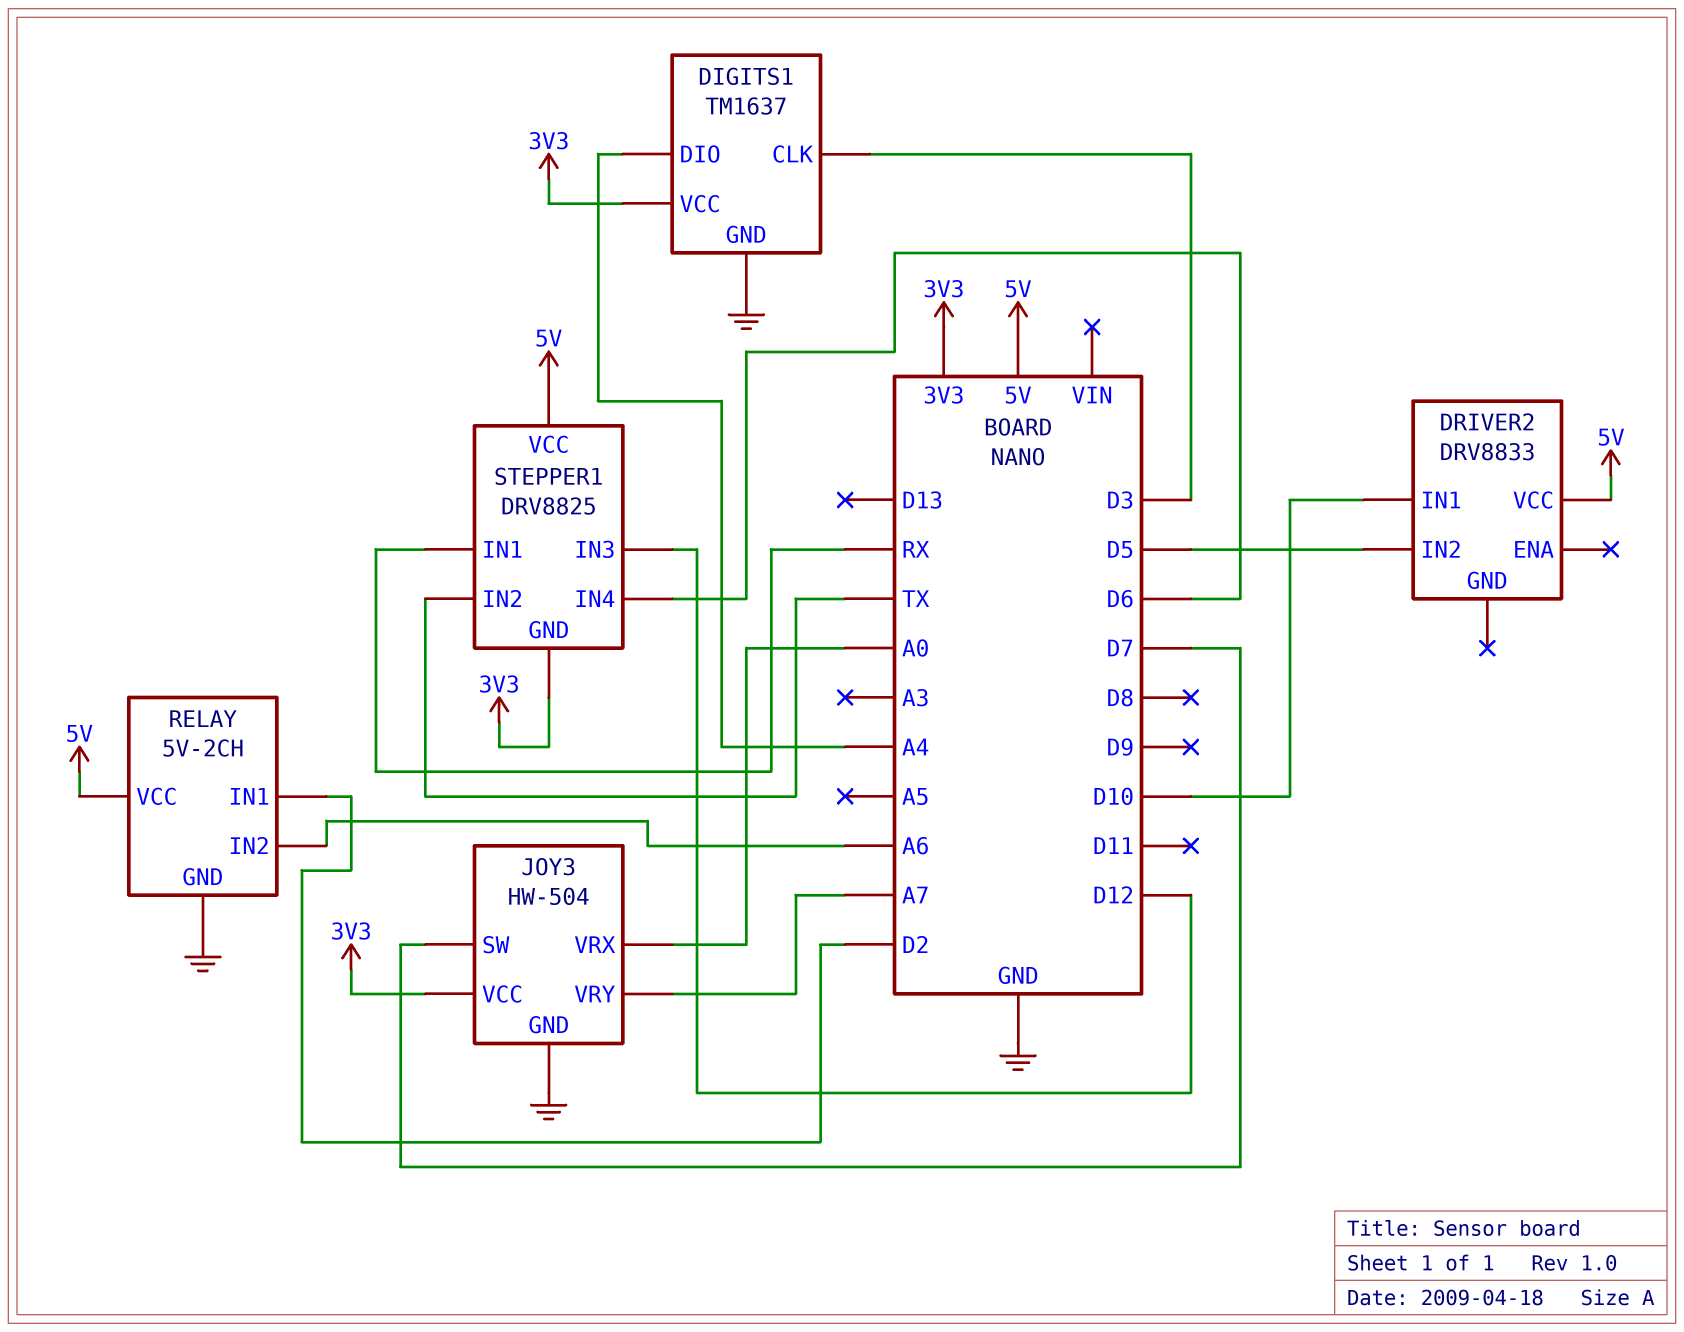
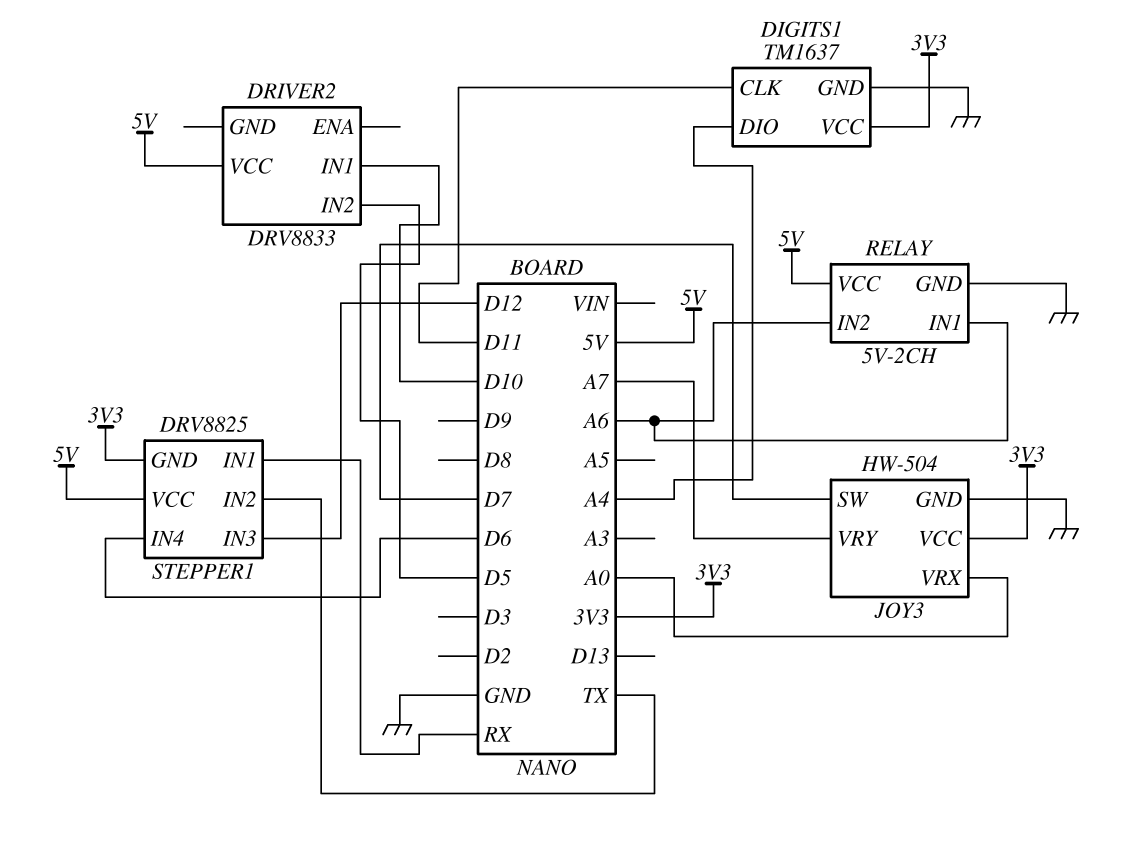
DIGITS1 pin CLK: D3 -> D11
RELAY pin IN1: D2 -> A6

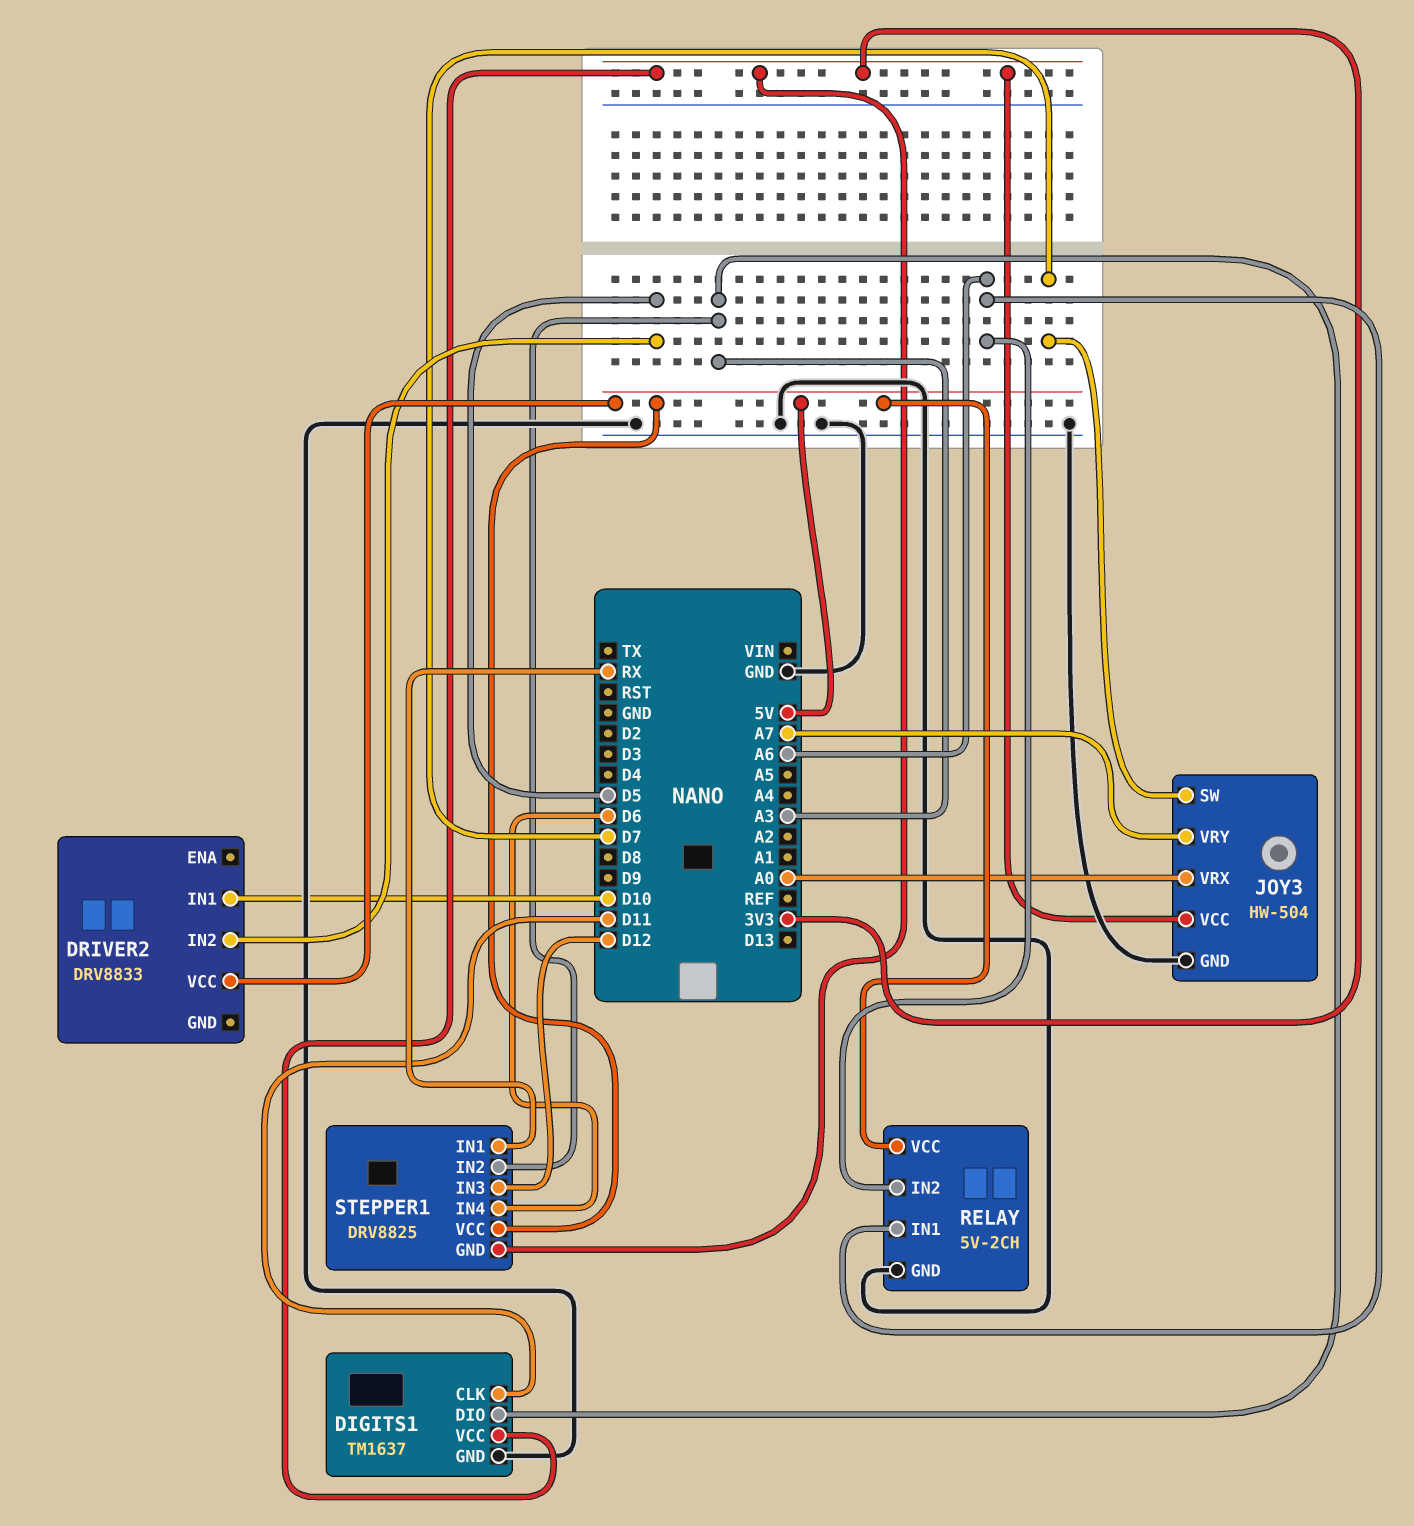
DIGITS1 pin DIO: A4 -> A3
STEPPER1 pin IN2: TX -> A3

